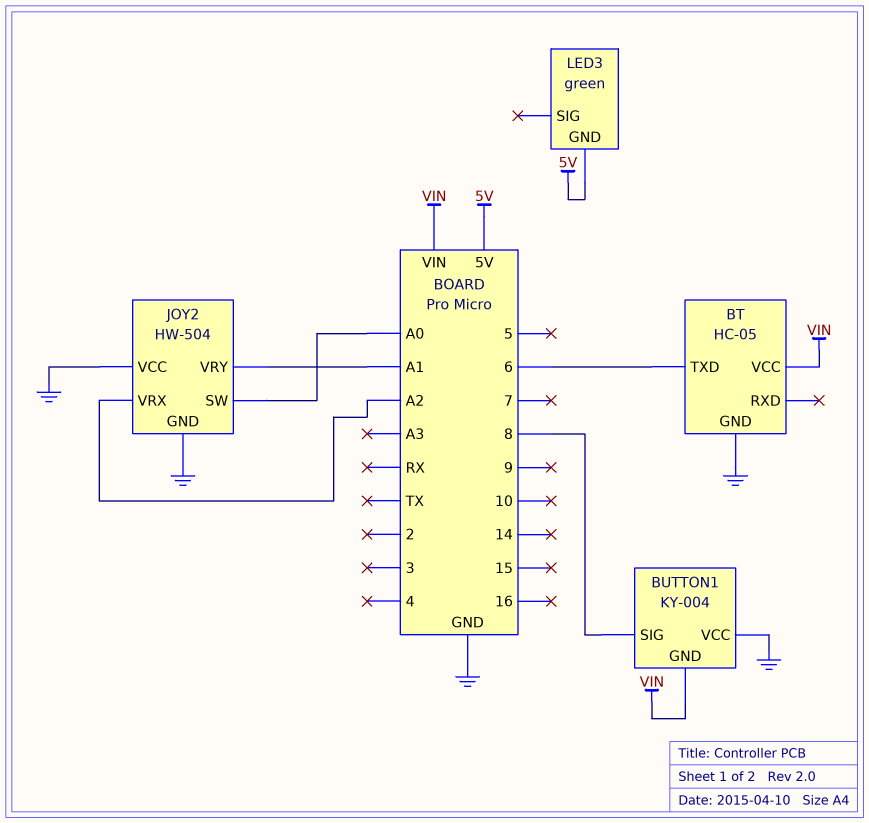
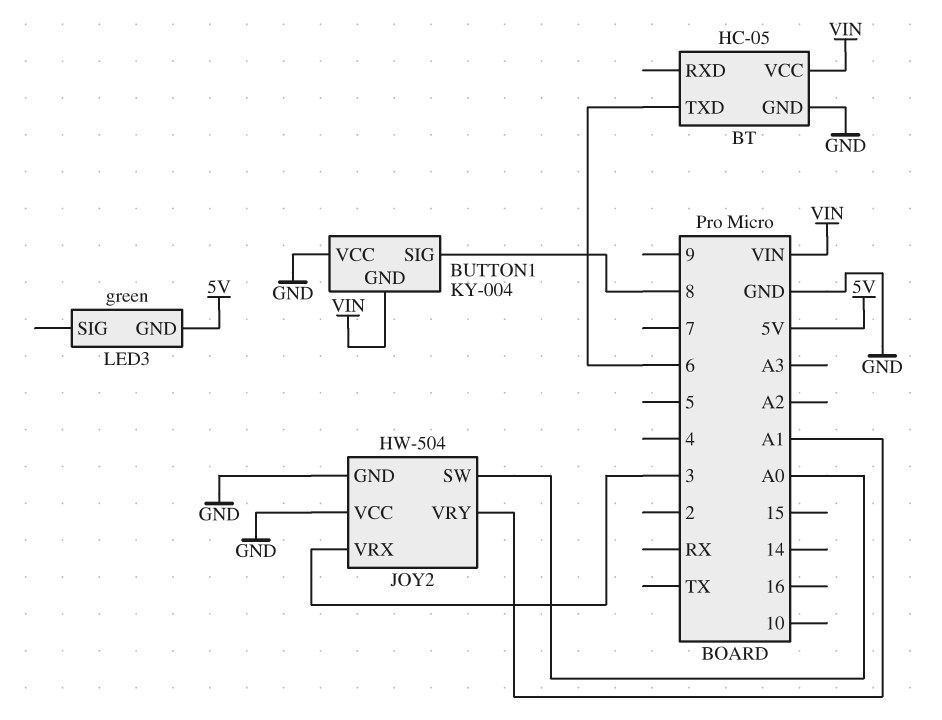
JOY2 pin VRX: A2 -> 3

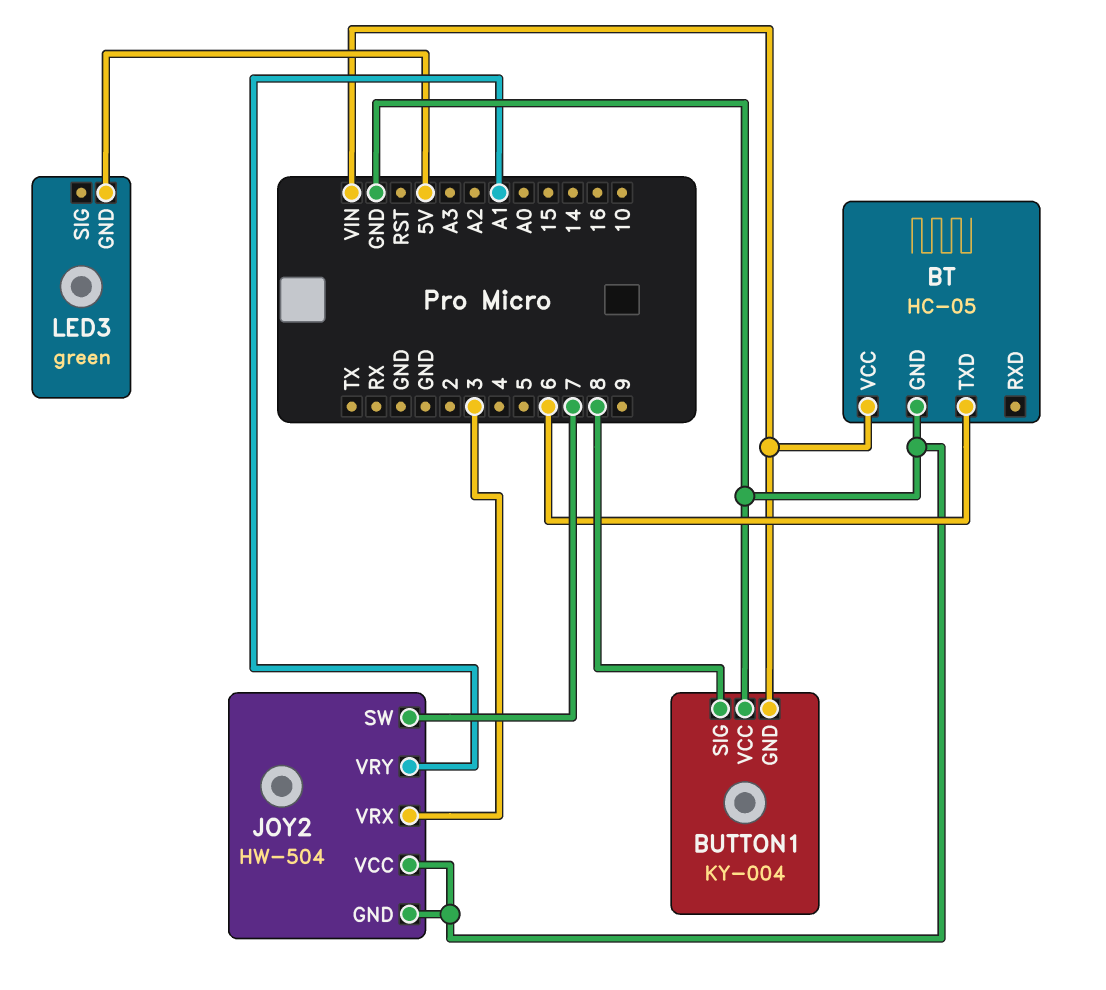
JOY2 pin SW: A0 -> 7

